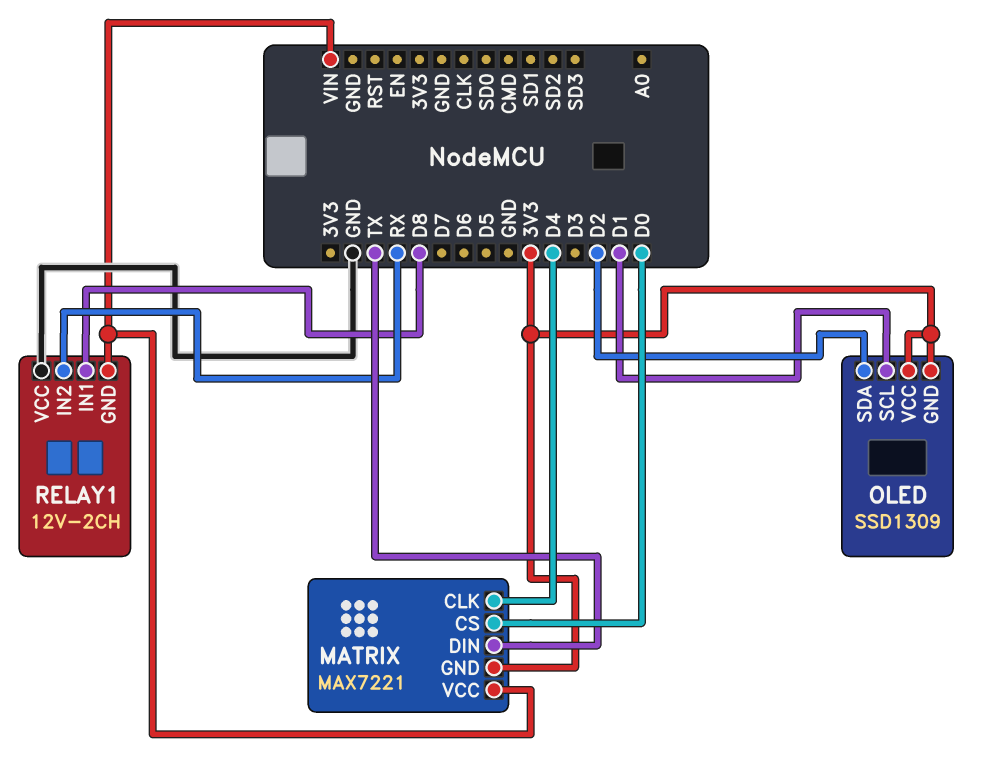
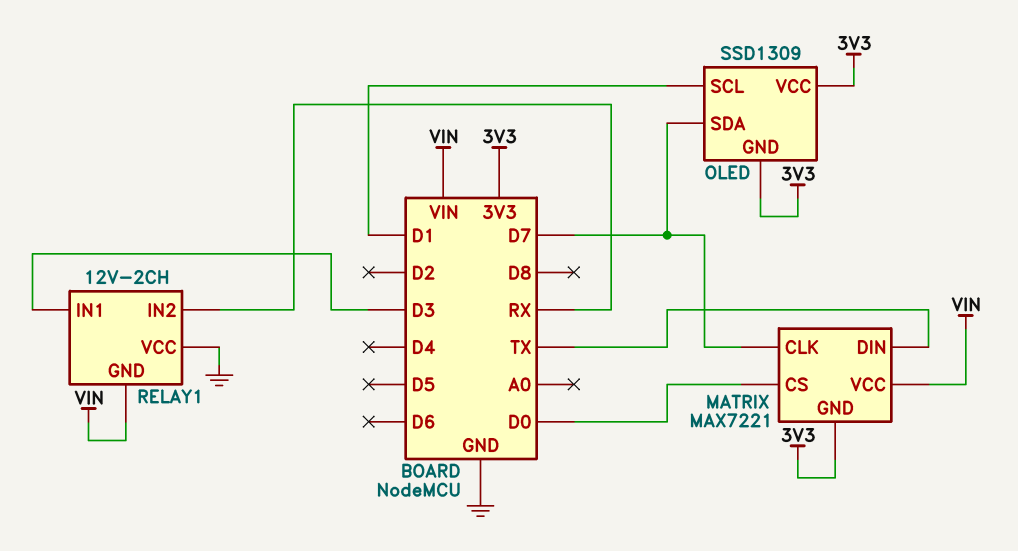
MATRIX pin CLK: D4 -> D7
OLED pin SDA: D2 -> D7
RELAY1 pin IN1: D8 -> D3

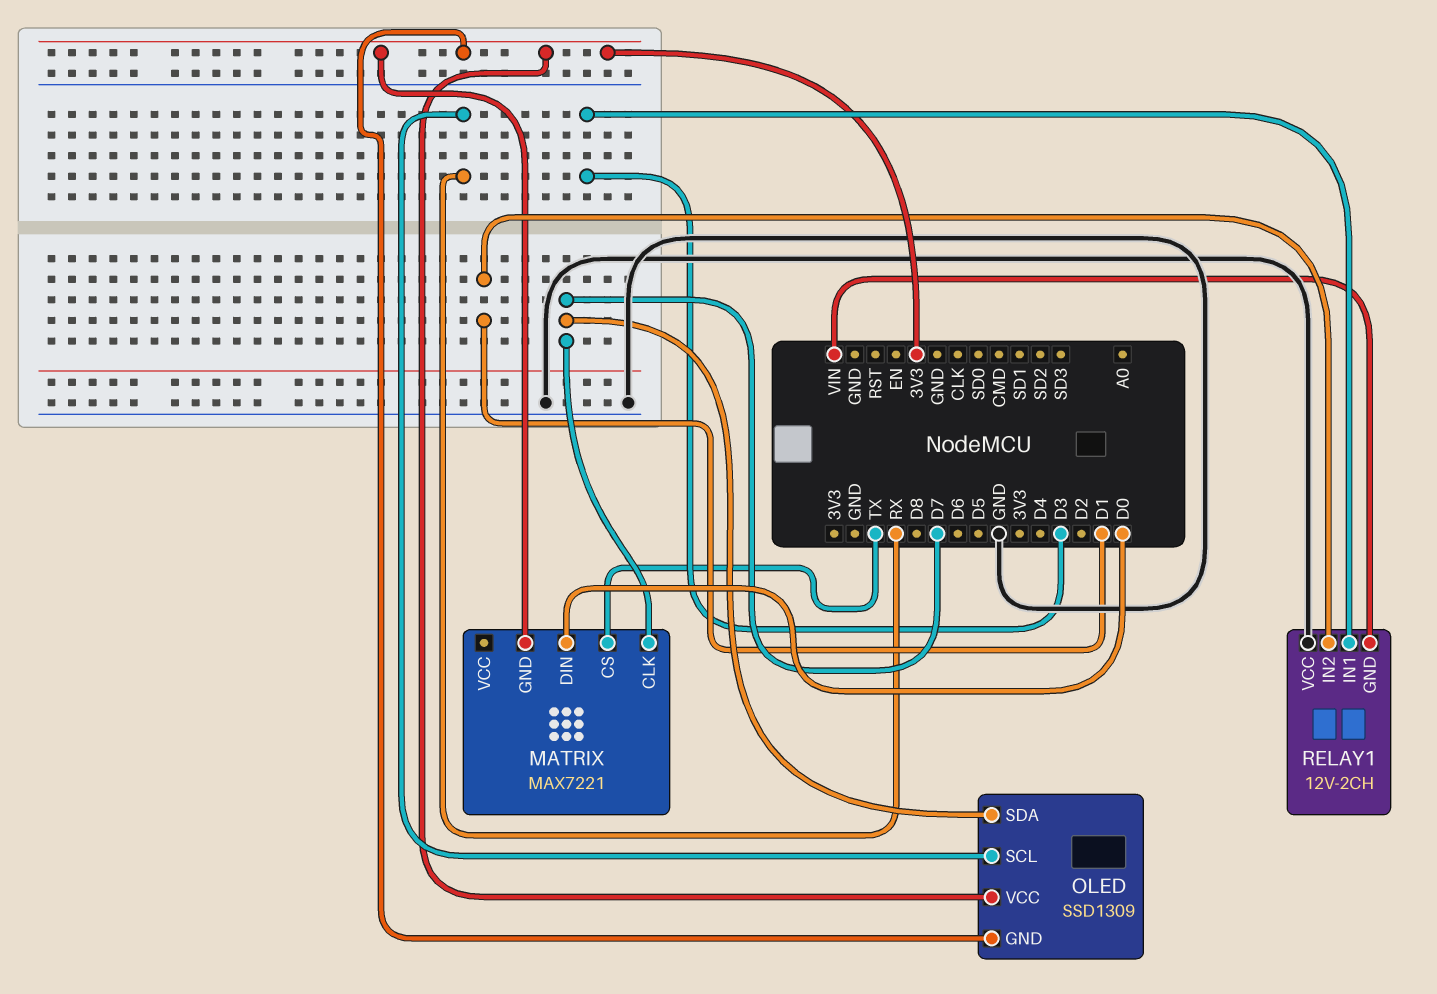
MATRIX pin CS: D0 -> TX
MATRIX pin DIN: TX -> D0
MATRIX pin VCC: VIN -> none
OLED pin SCL: D1 -> RX
RELAY1 pin IN2: RX -> D1

